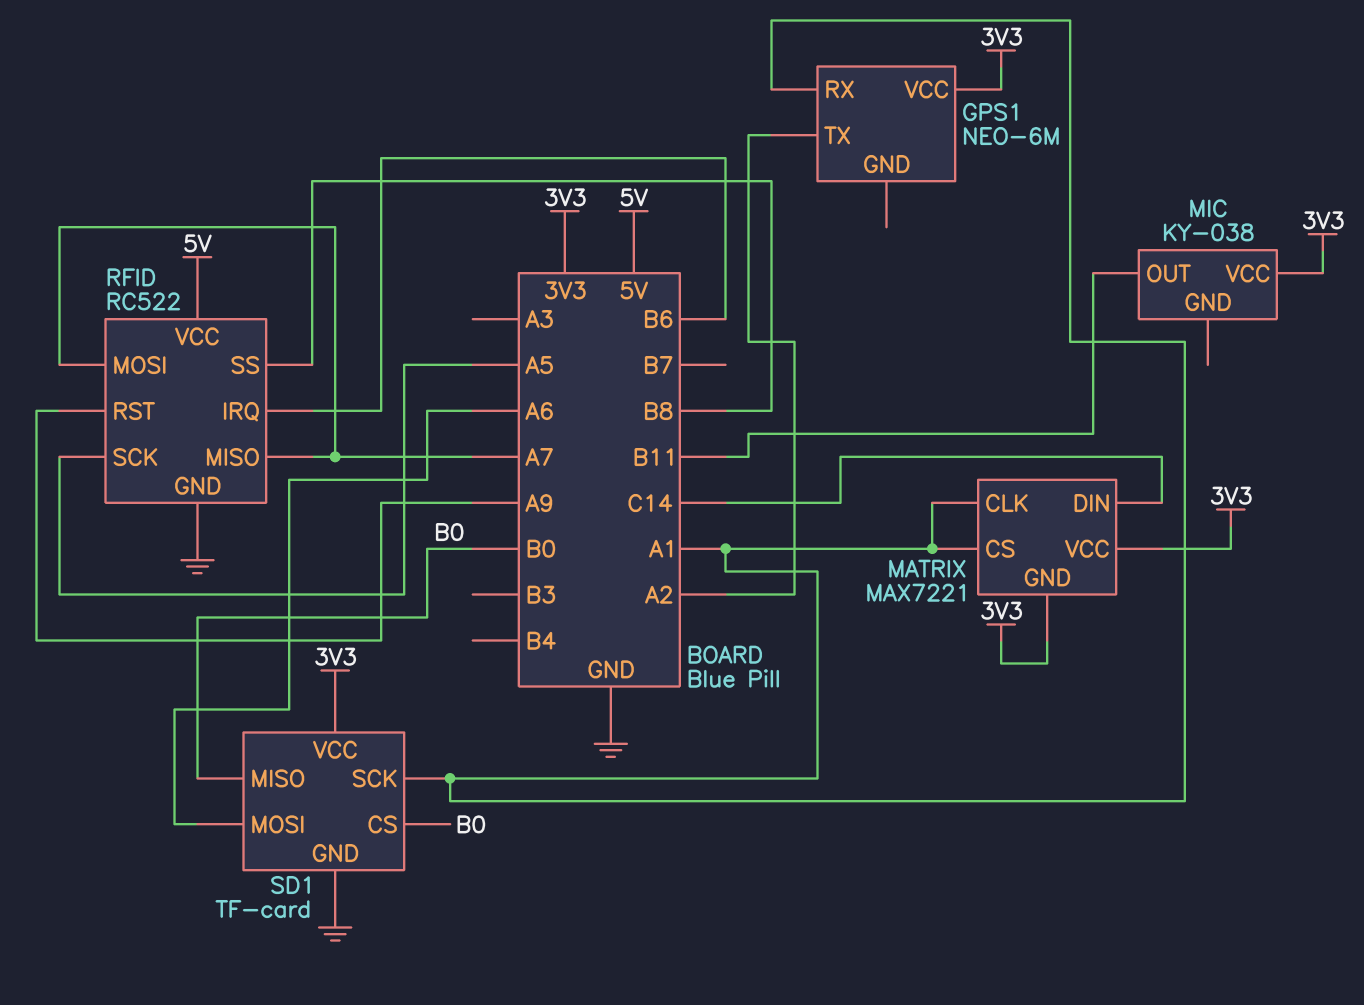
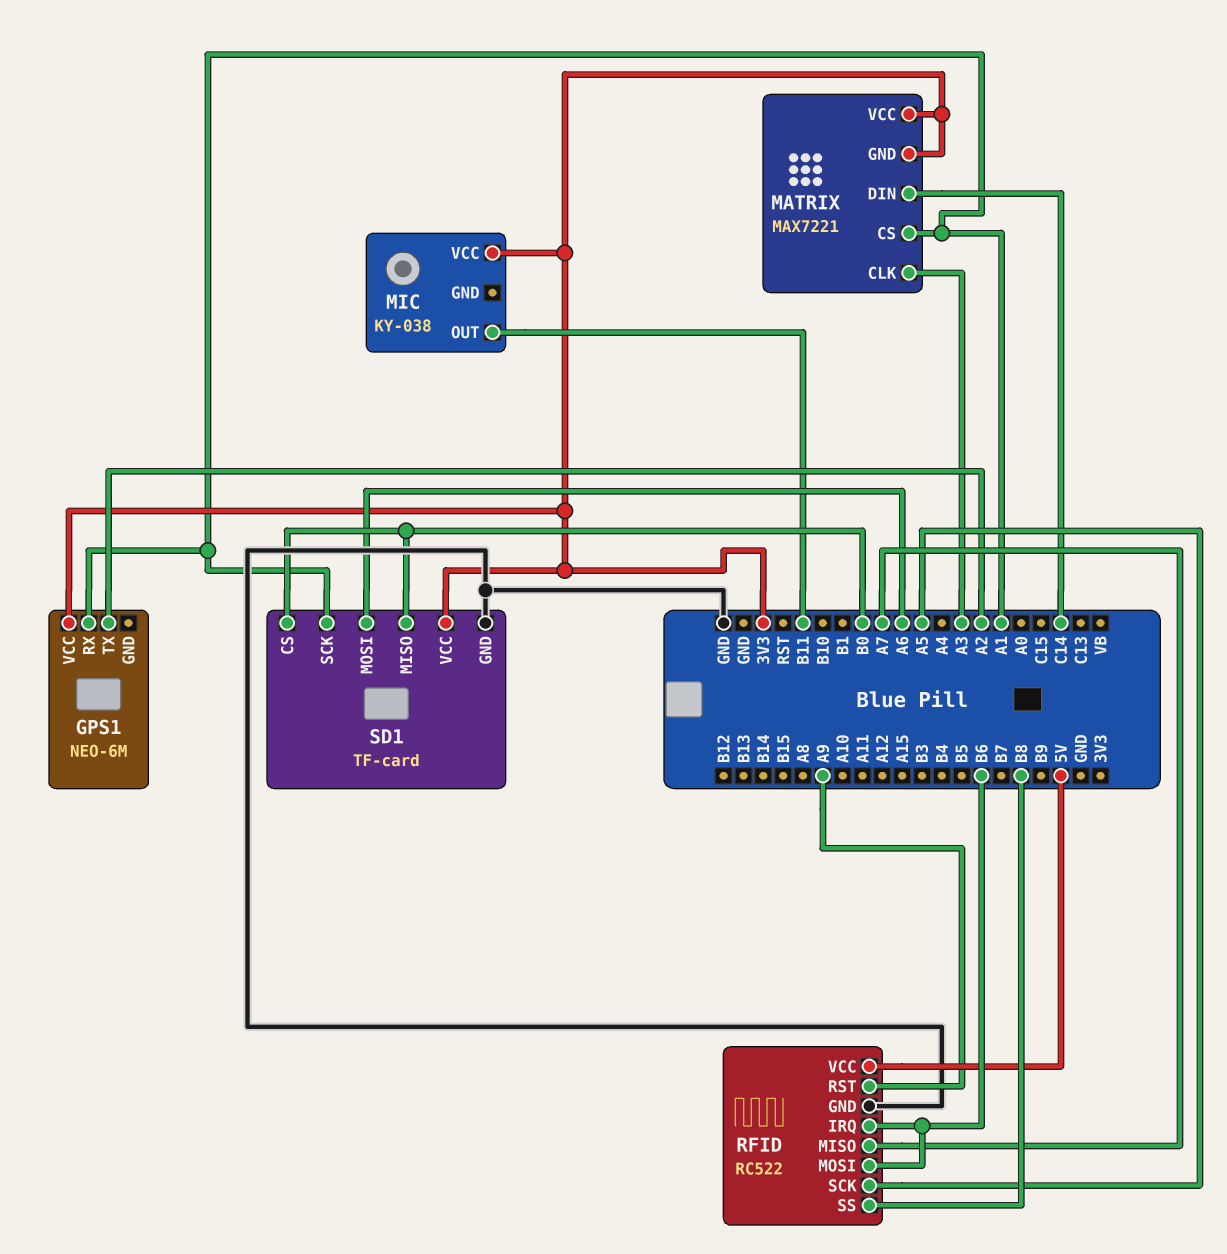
MATRIX pin CLK: A1 -> A3
RFID pin MOSI: A7 -> B6

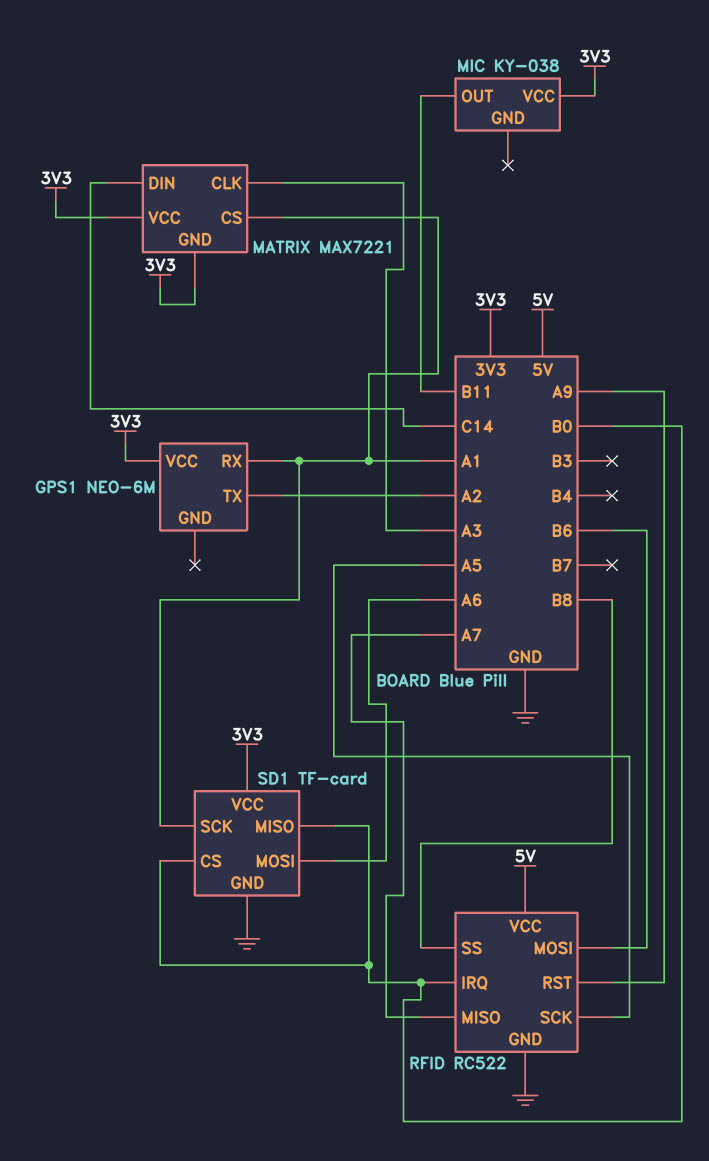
RFID pin IRQ: B6 -> B0

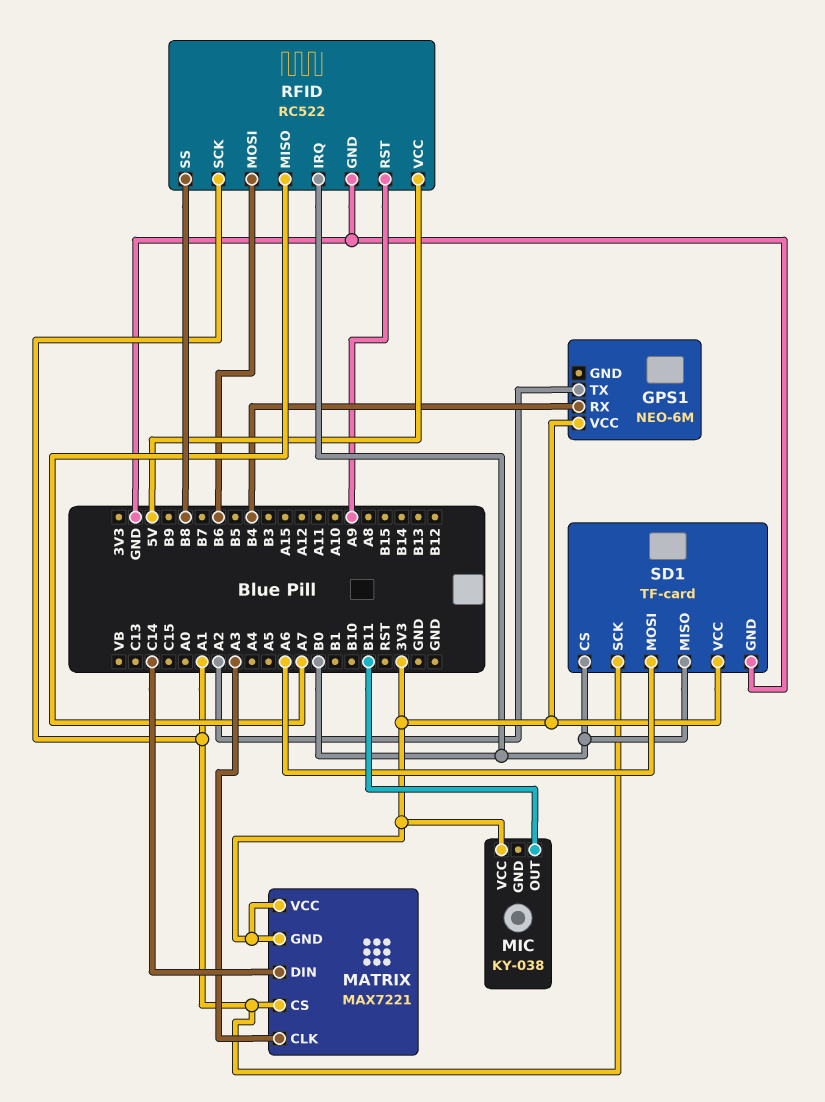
GPS1 pin RX: A1 -> B4
RFID pin SCK: A5 -> A1

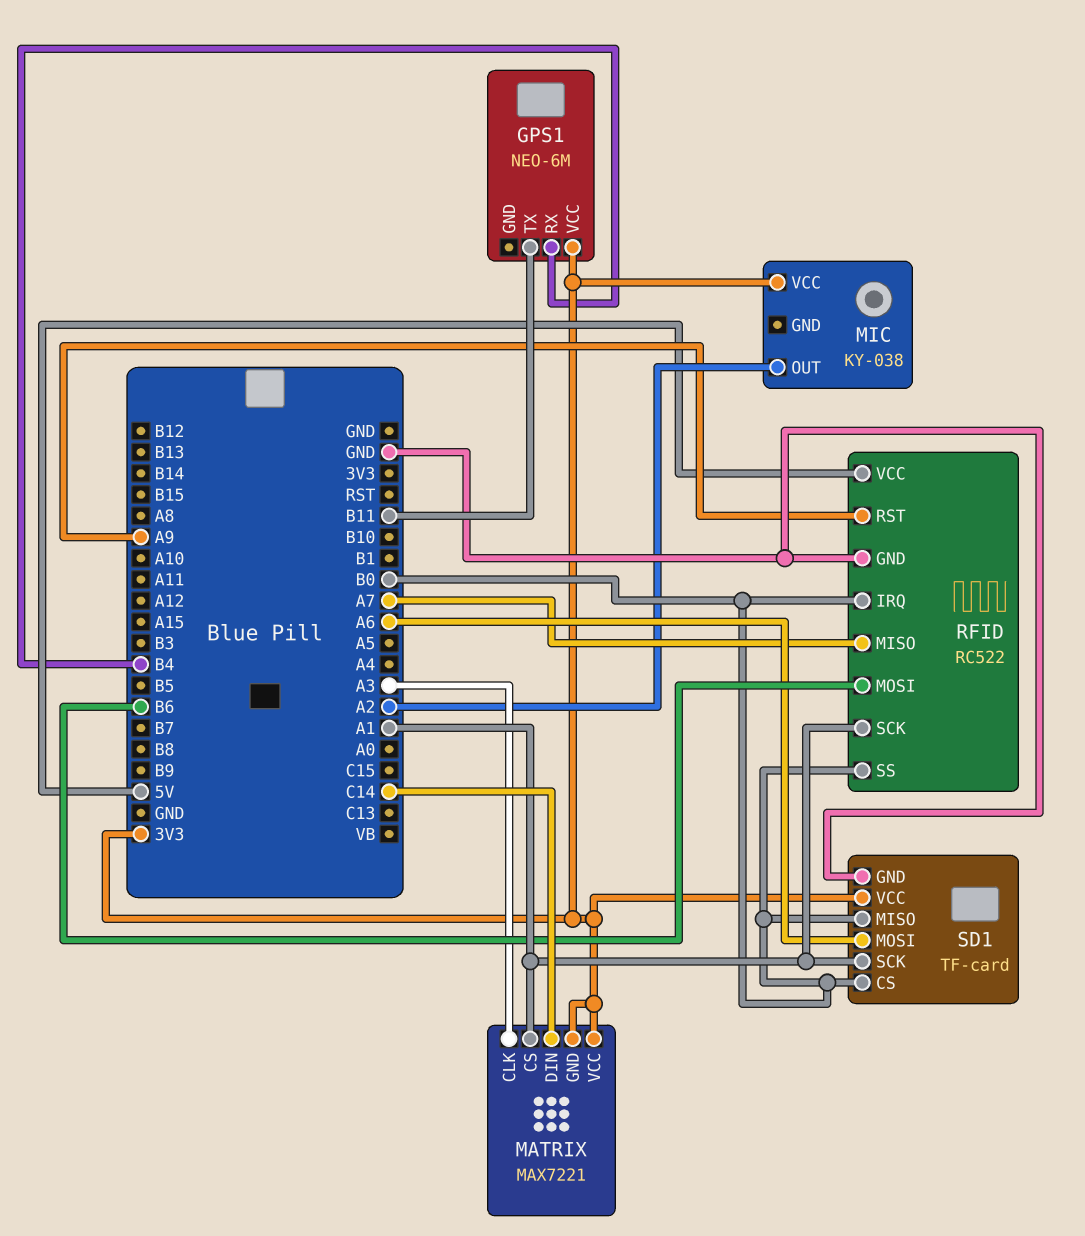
GPS1 pin TX: A2 -> B11
MIC pin OUT: B11 -> A2
RFID pin SS: B8 -> B0

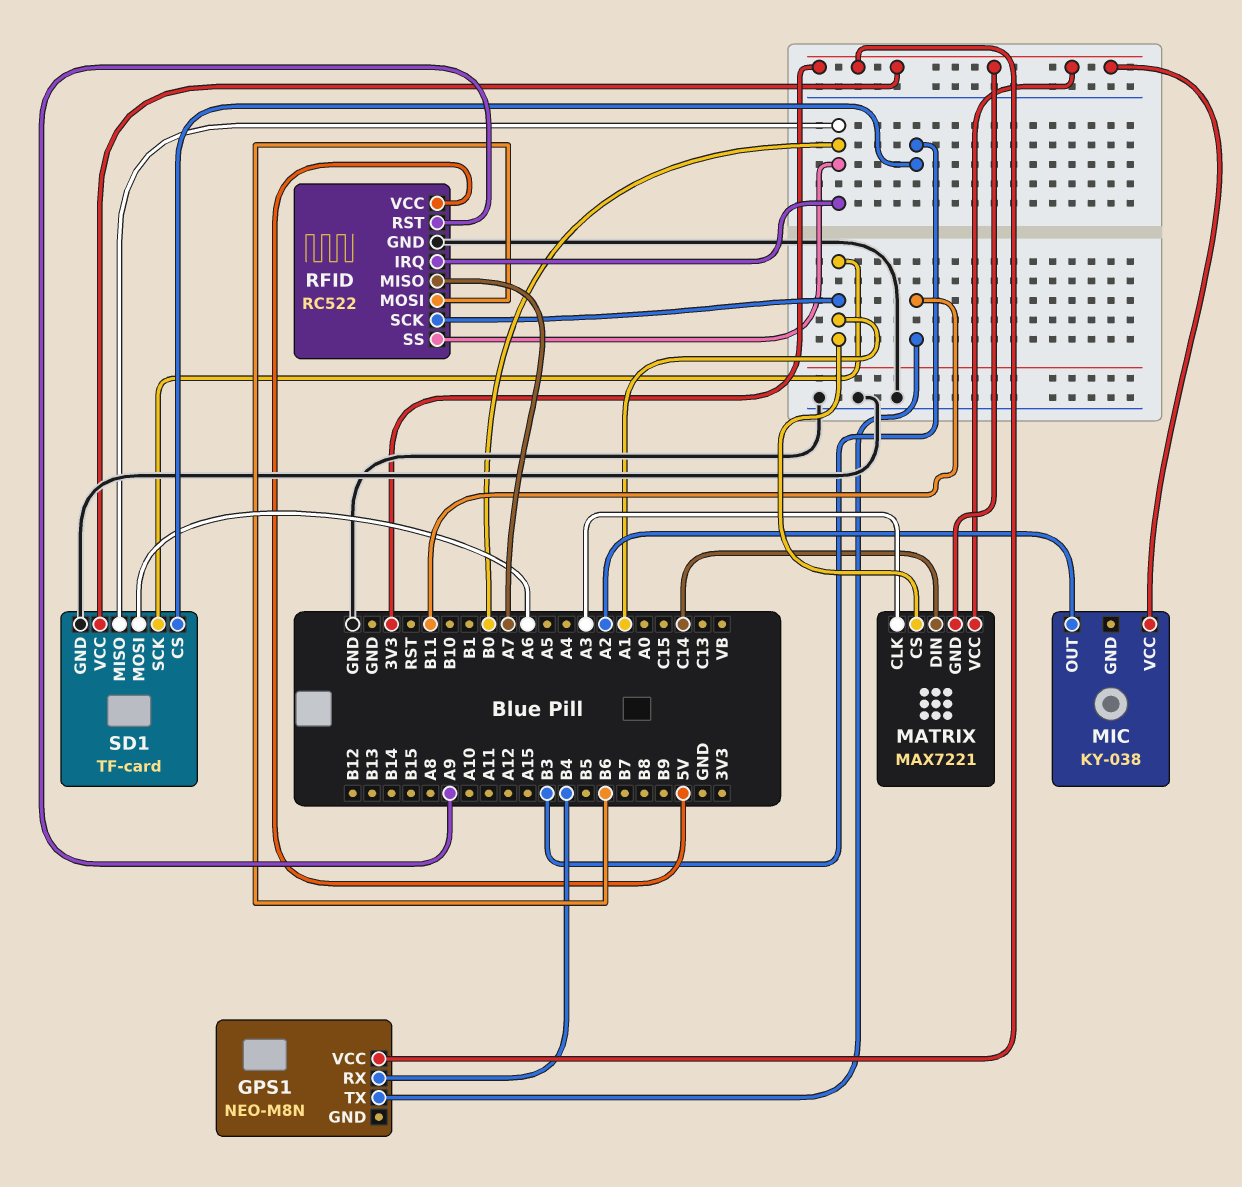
GPS1: NEO-6M -> NEO-M8N
SD1 pin CS: B0 -> B3

